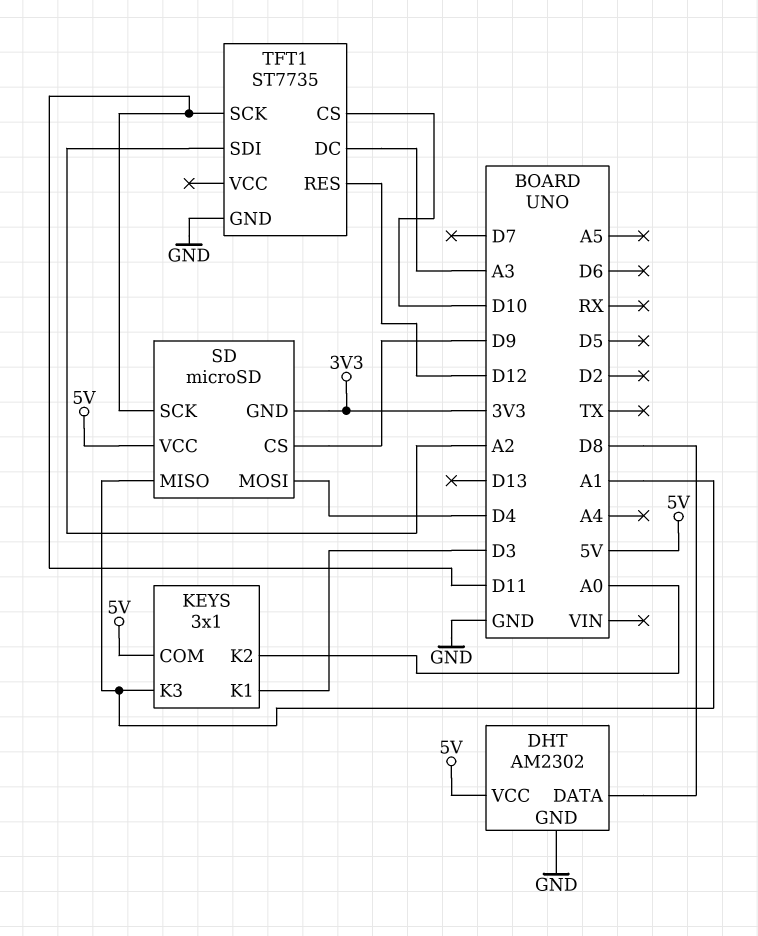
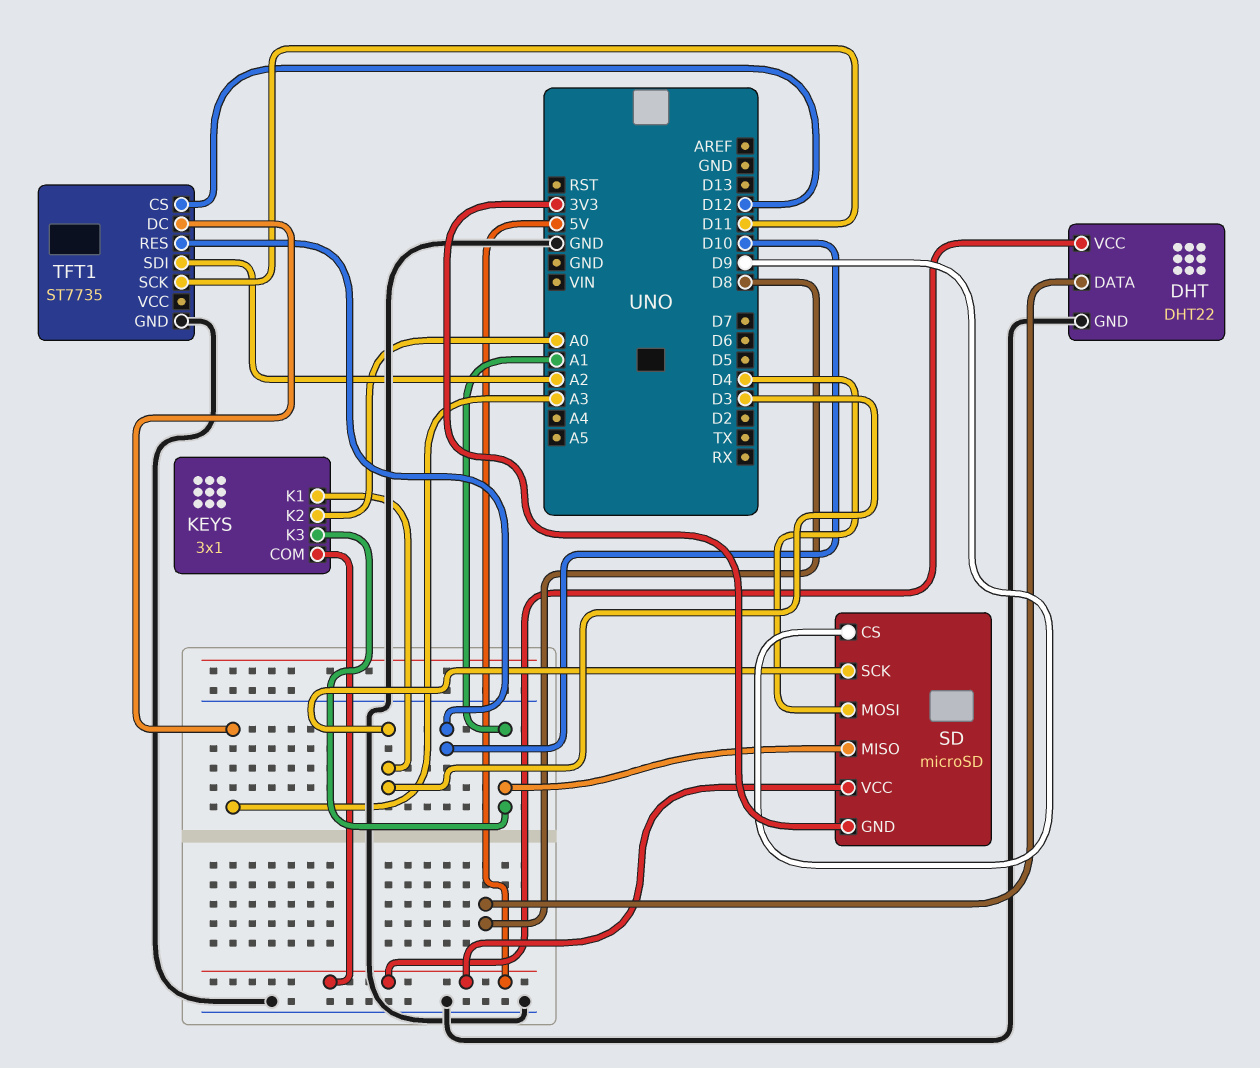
DHT: AM2302 -> DHT22
SD pin SCK: D11 -> D3
TFT1 pin CS: D10 -> D12
TFT1 pin RES: D12 -> D10

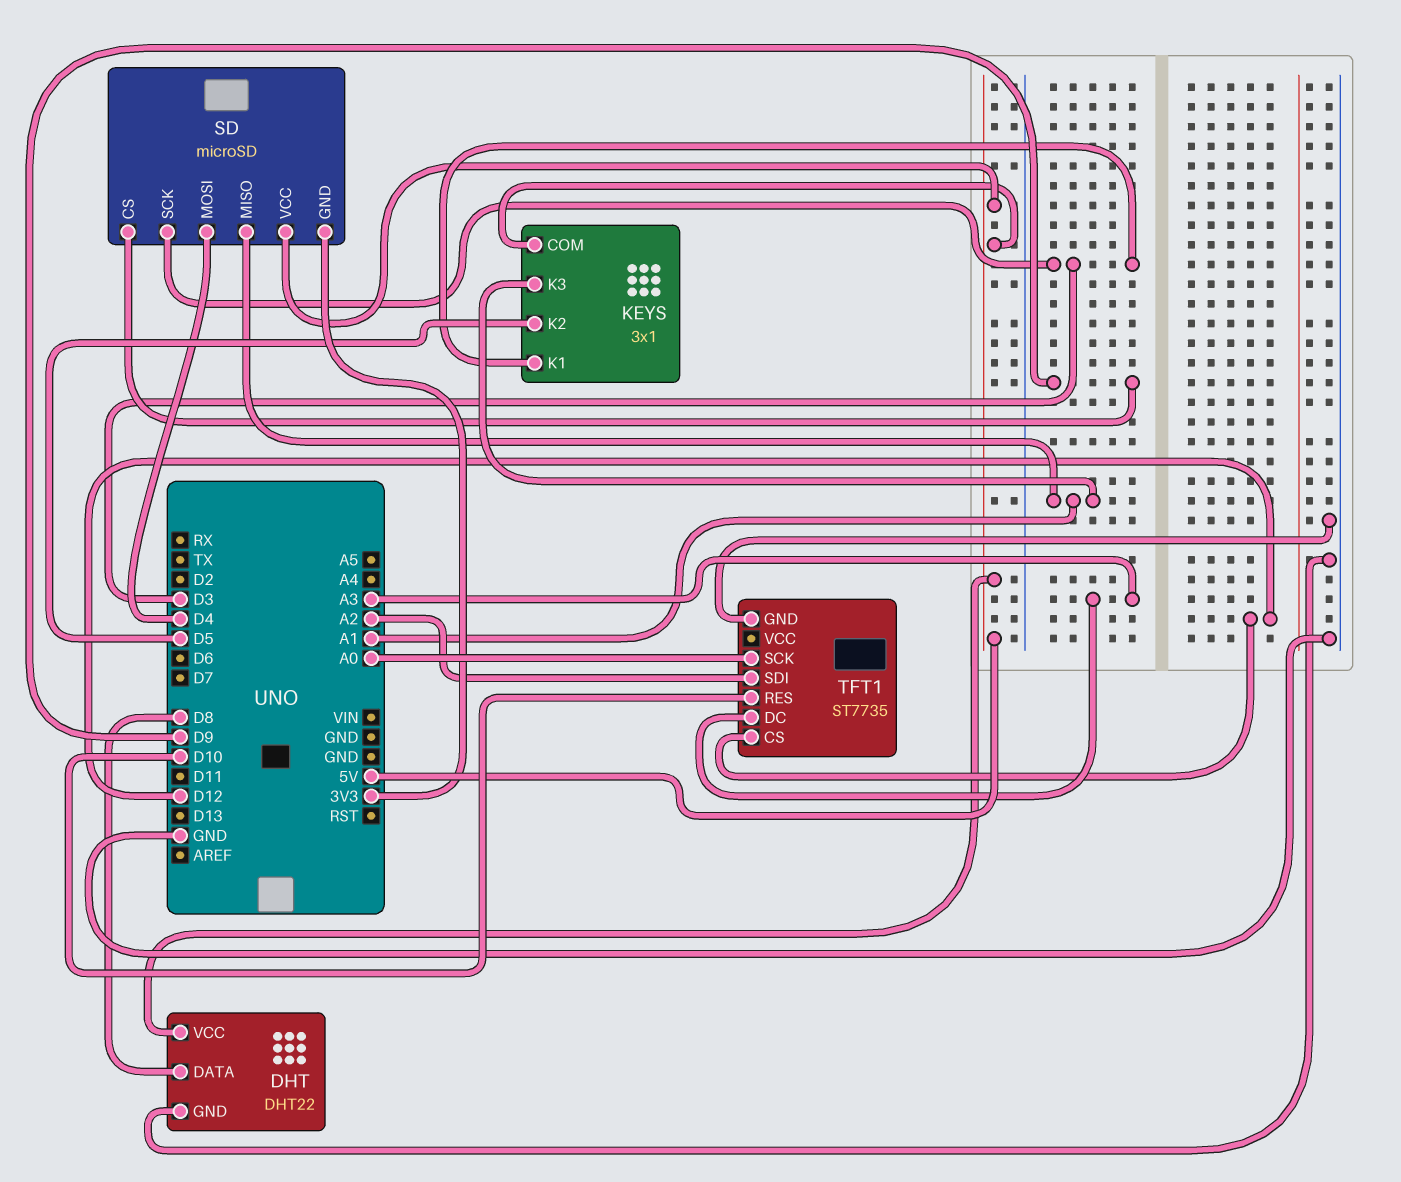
KEYS pin K2: A0 -> D5
TFT1 pin SCK: D11 -> A0

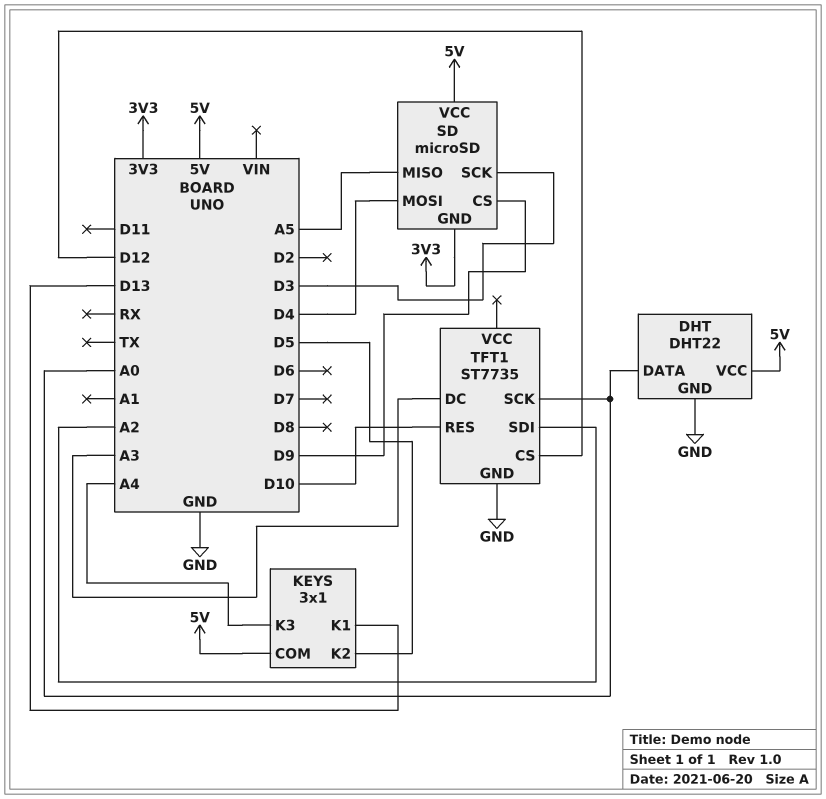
DHT pin DATA: D8 -> A0
KEYS pin K1: D3 -> D13
KEYS pin K3: A1 -> A4
SD pin MISO: A1 -> A5

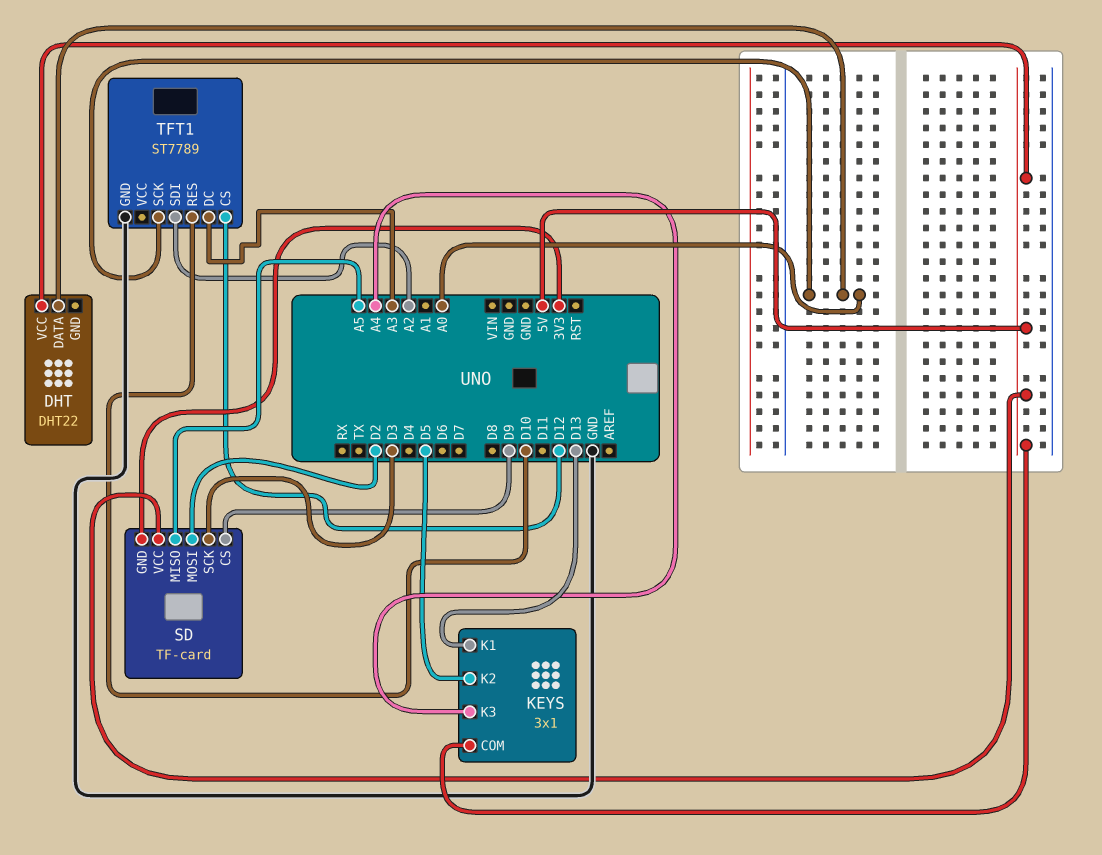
DHT pin GND: GND -> none
SD: microSD -> TF-card
SD pin MOSI: D4 -> D2
TFT1: ST7735 -> ST7789

